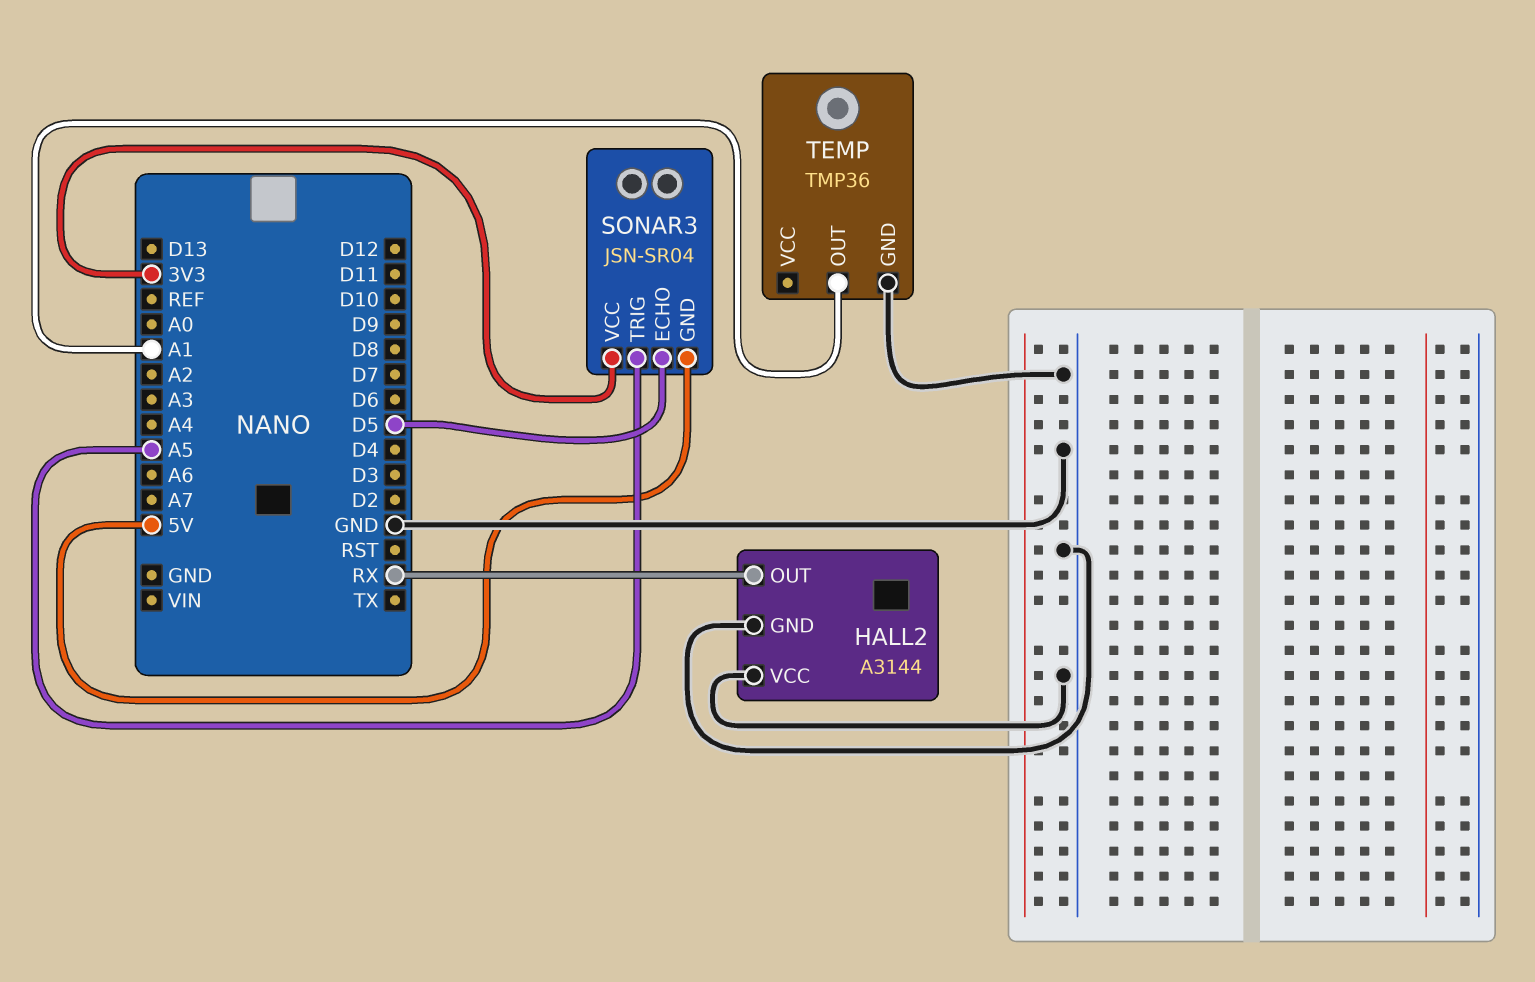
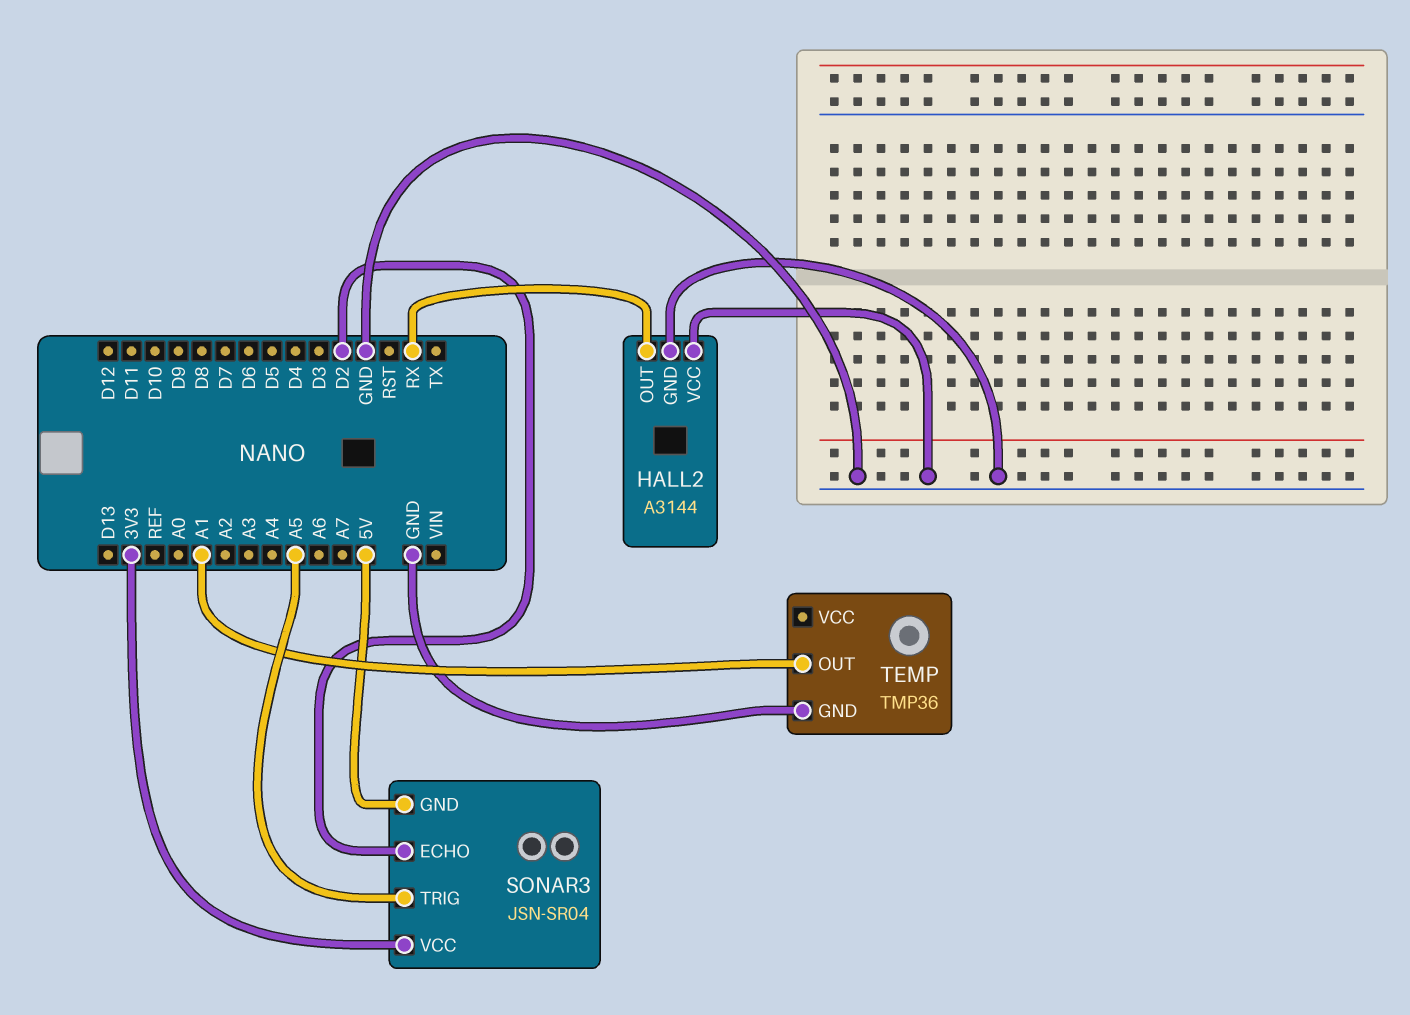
SONAR3 pin ECHO: D5 -> D2

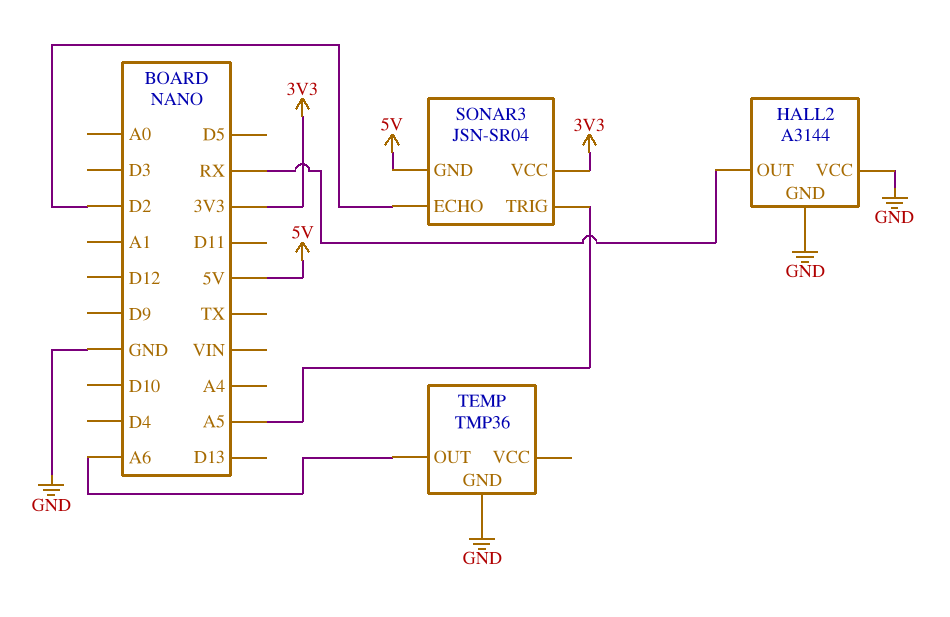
TEMP pin OUT: A1 -> A6

